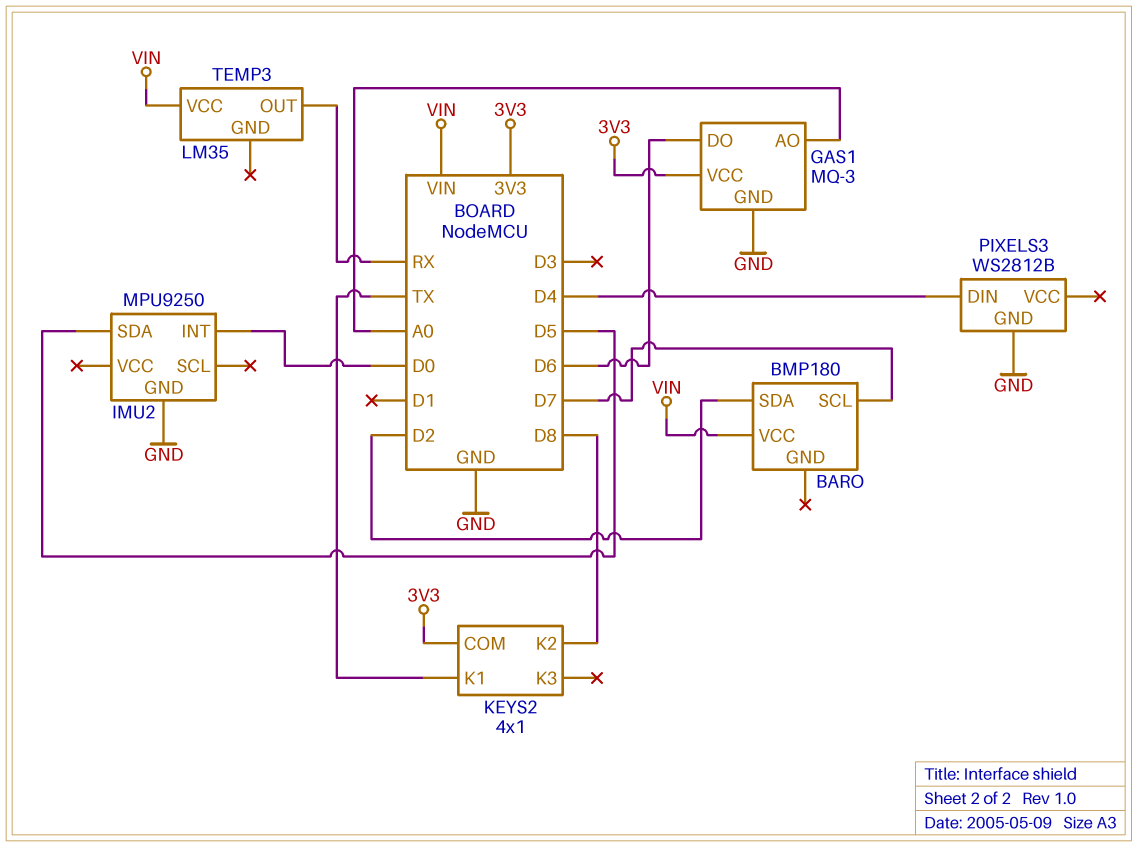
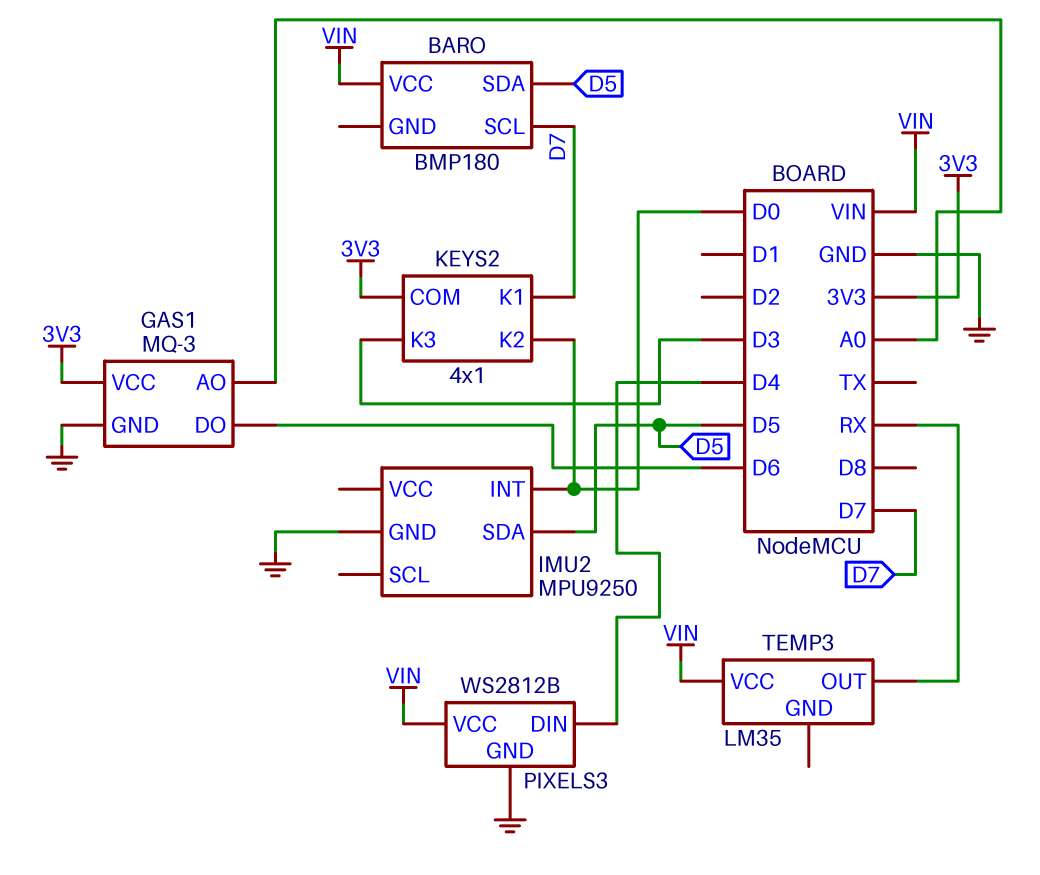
BARO pin SDA: D2 -> D5
KEYS2 pin K1: TX -> D7
KEYS2 pin K2: D8 -> D0
KEYS2 pin K3: none -> D3
PIXELS3 pin VCC: none -> VIN

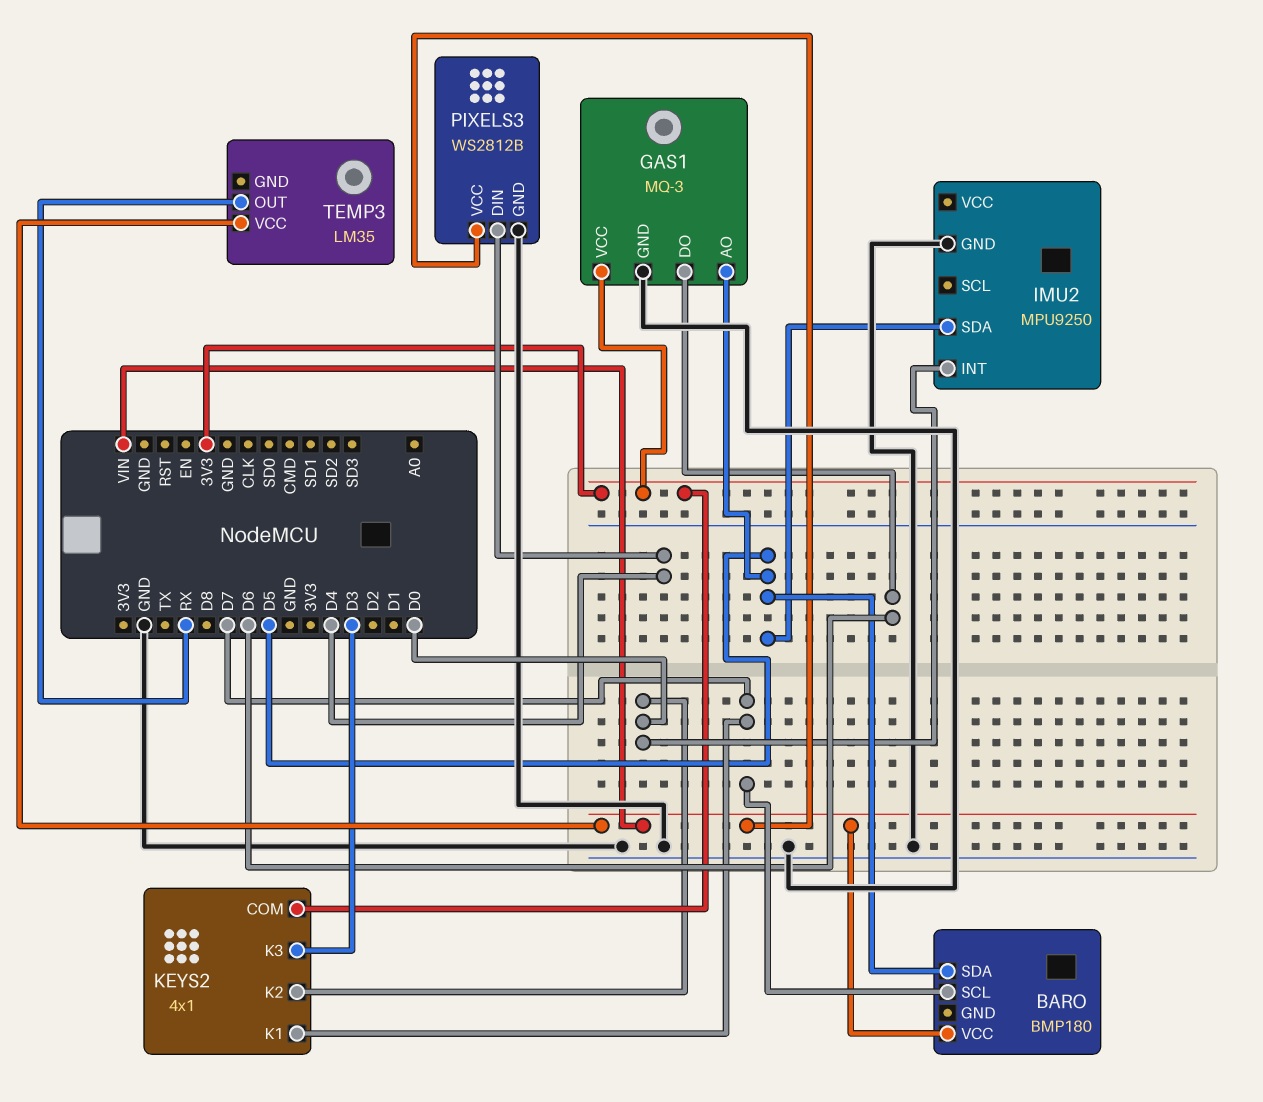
GAS1 pin AO: A0 -> D5

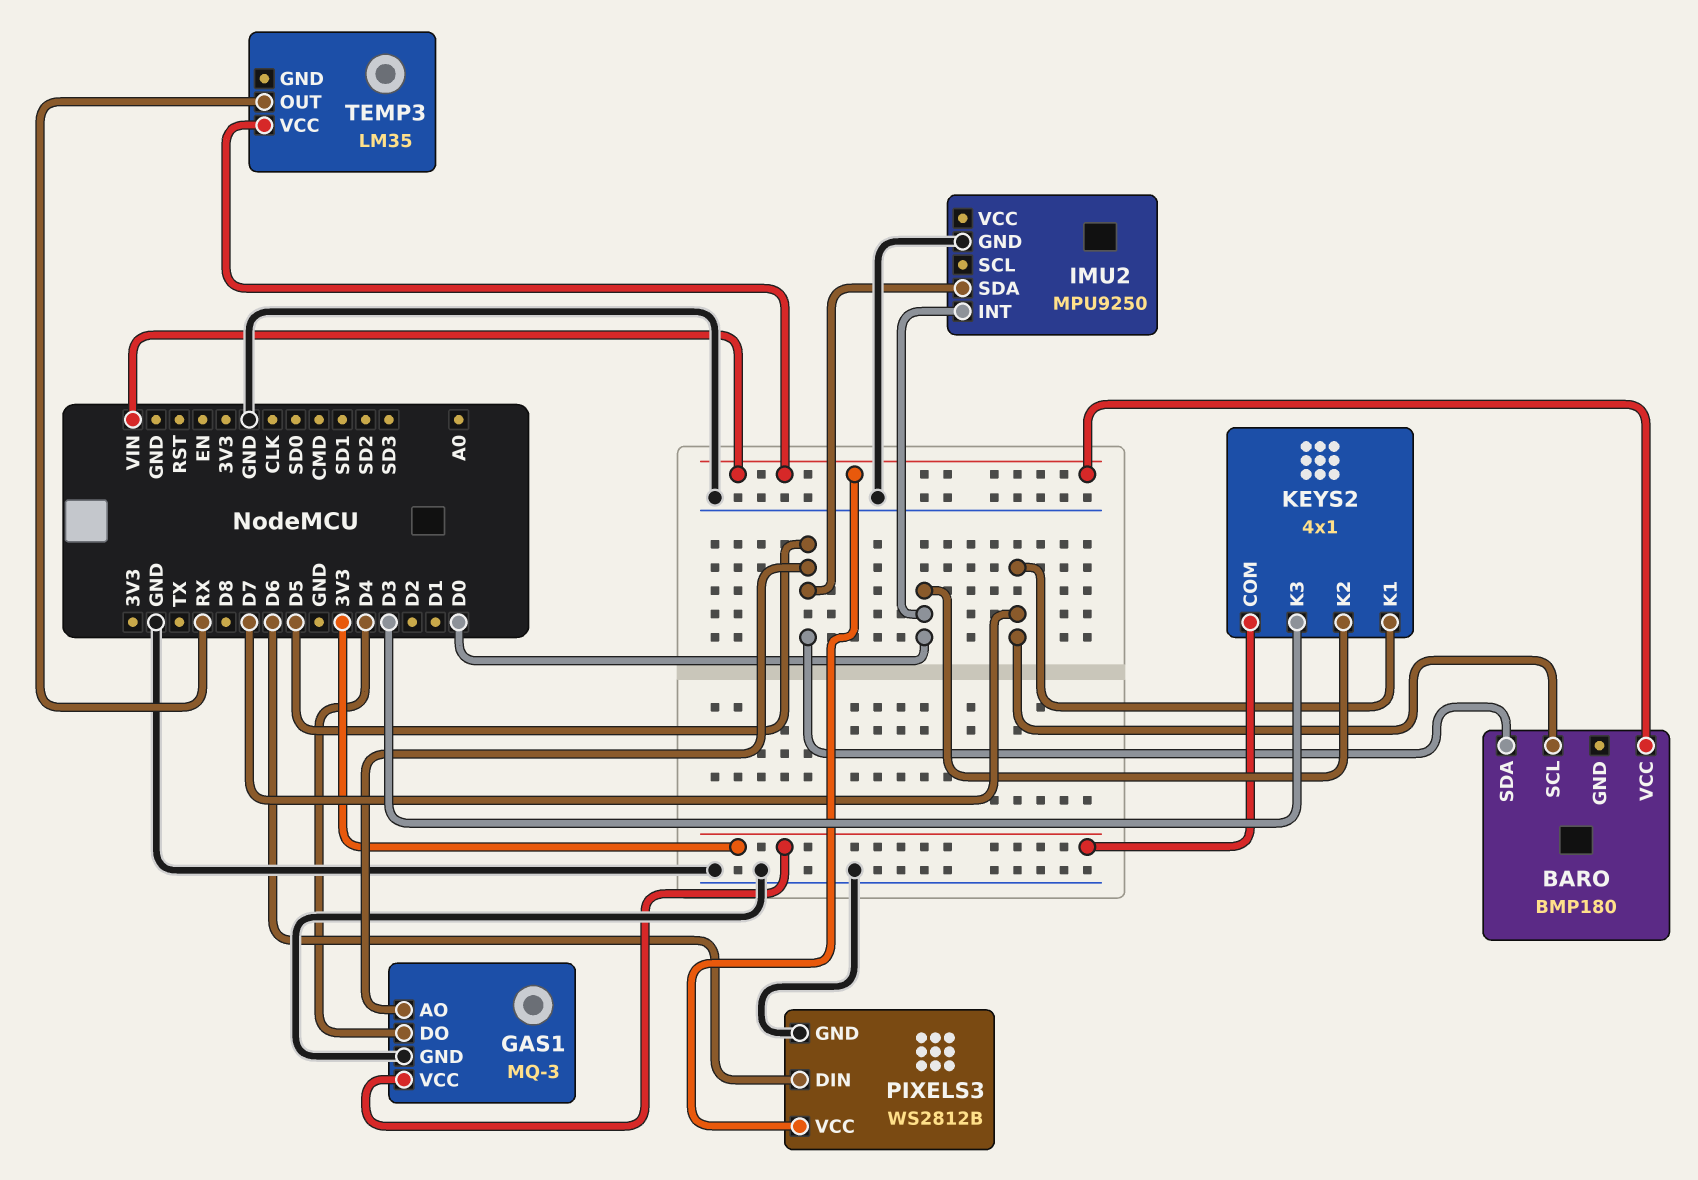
GAS1 pin DO: D6 -> D4
PIXELS3 pin DIN: D4 -> D6

